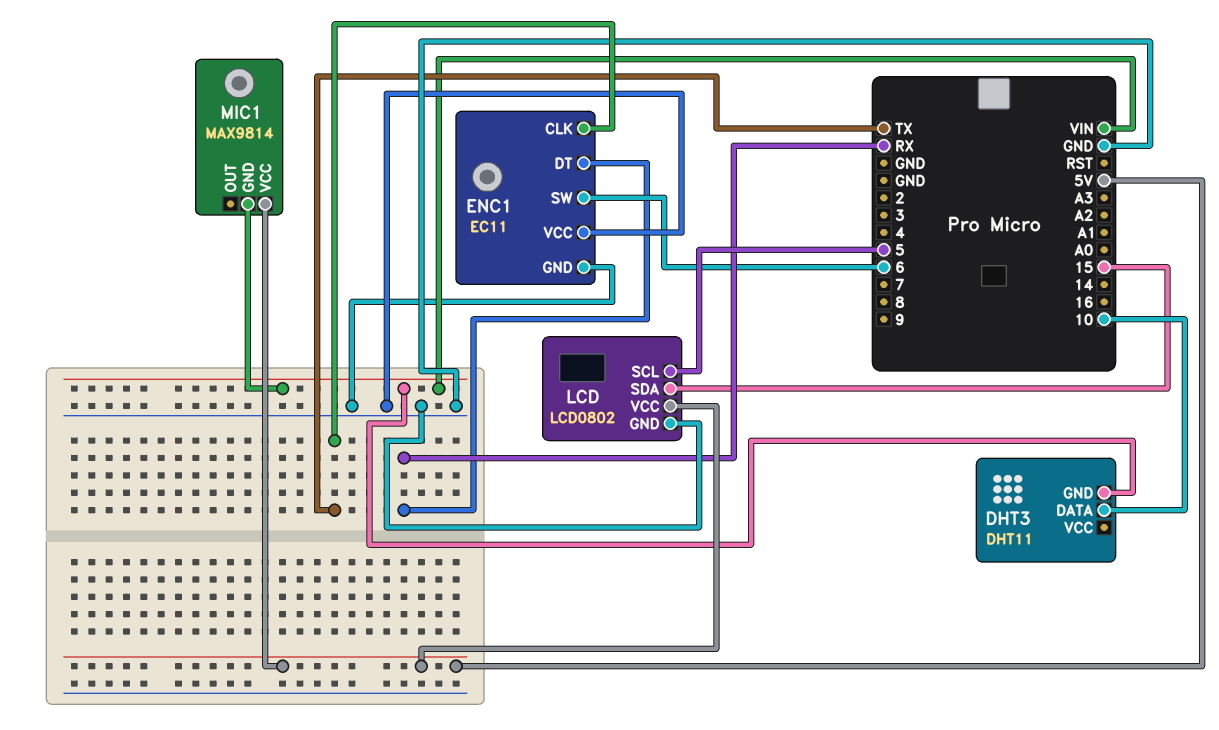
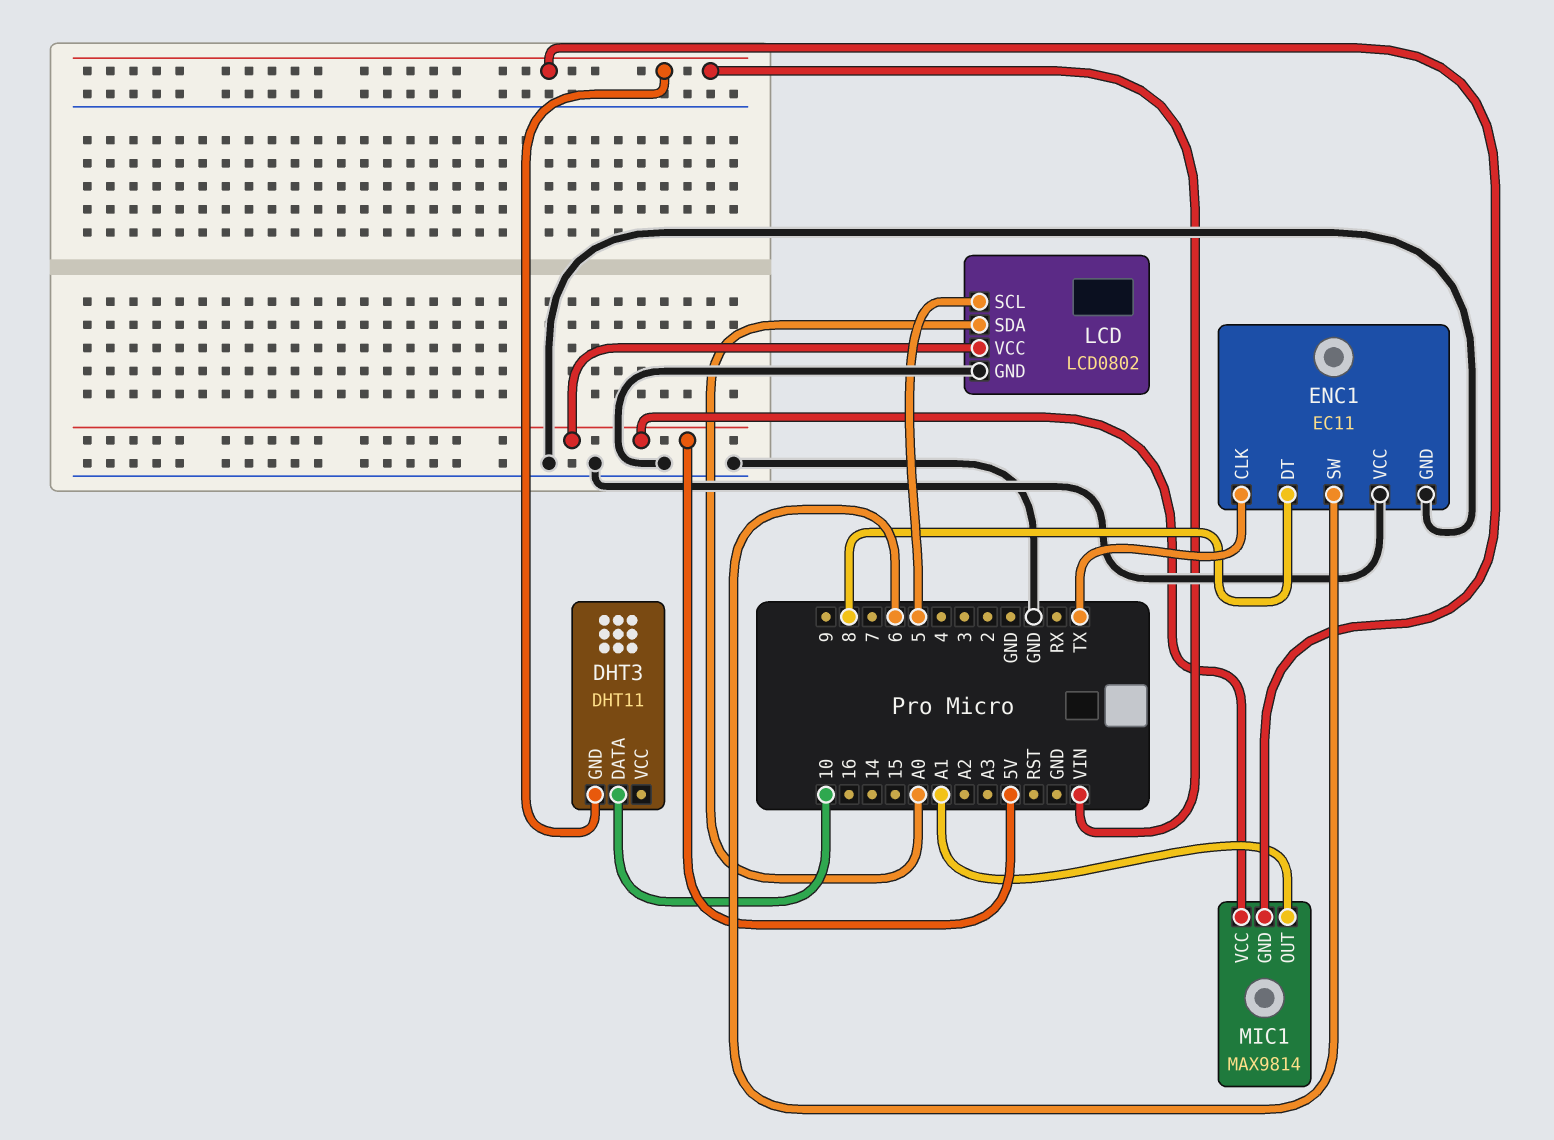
ENC1 pin DT: RX -> 8
LCD pin SDA: 15 -> A0
MIC1 pin OUT: none -> A1

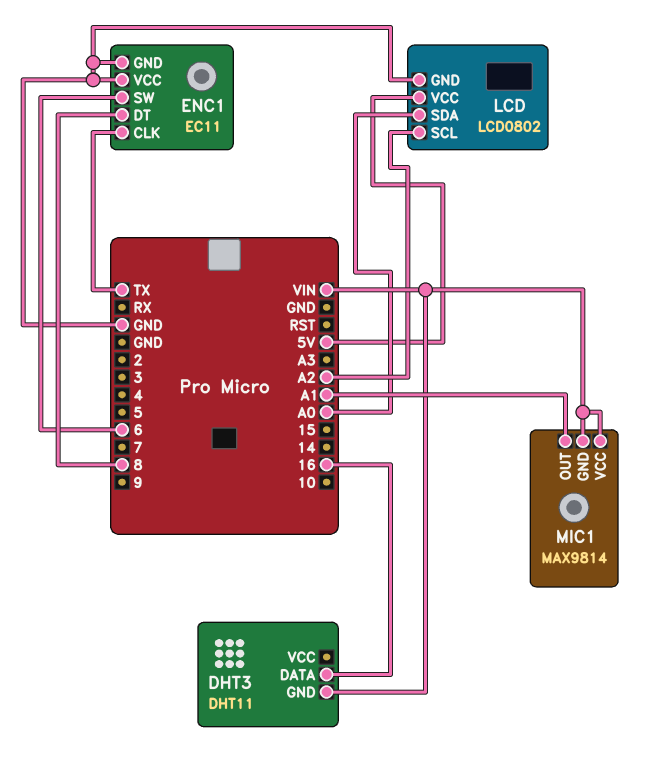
DHT3 pin DATA: 10 -> 16
LCD pin SCL: 5 -> A2
MIC1 pin VCC: 5V -> VIN

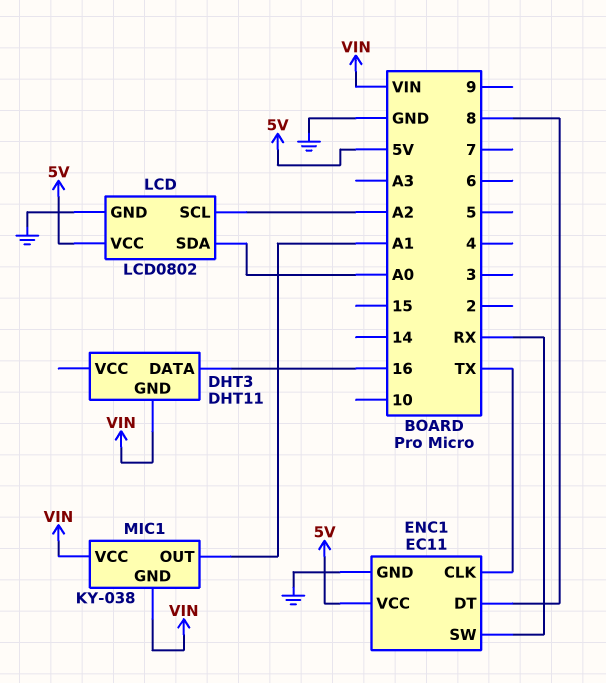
ENC1 pin SW: 6 -> RX
ENC1 pin VCC: GND -> 5V
MIC1: MAX9814 -> KY-038

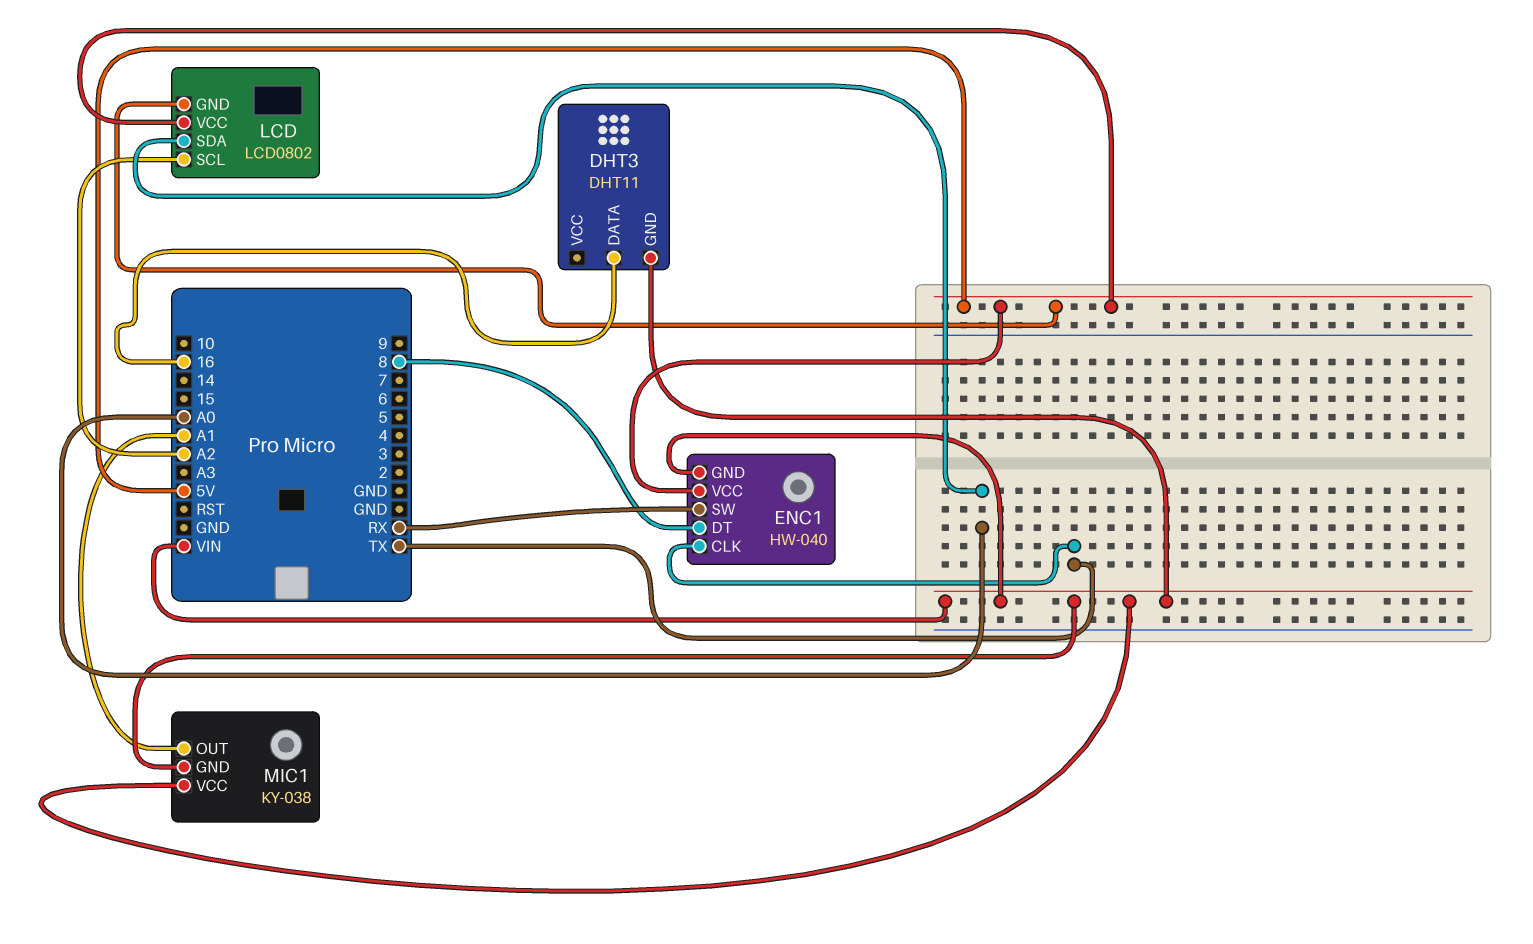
ENC1: EC11 -> HW-040
ENC1 pin GND: GND -> VIN
LCD pin GND: GND -> 5V

